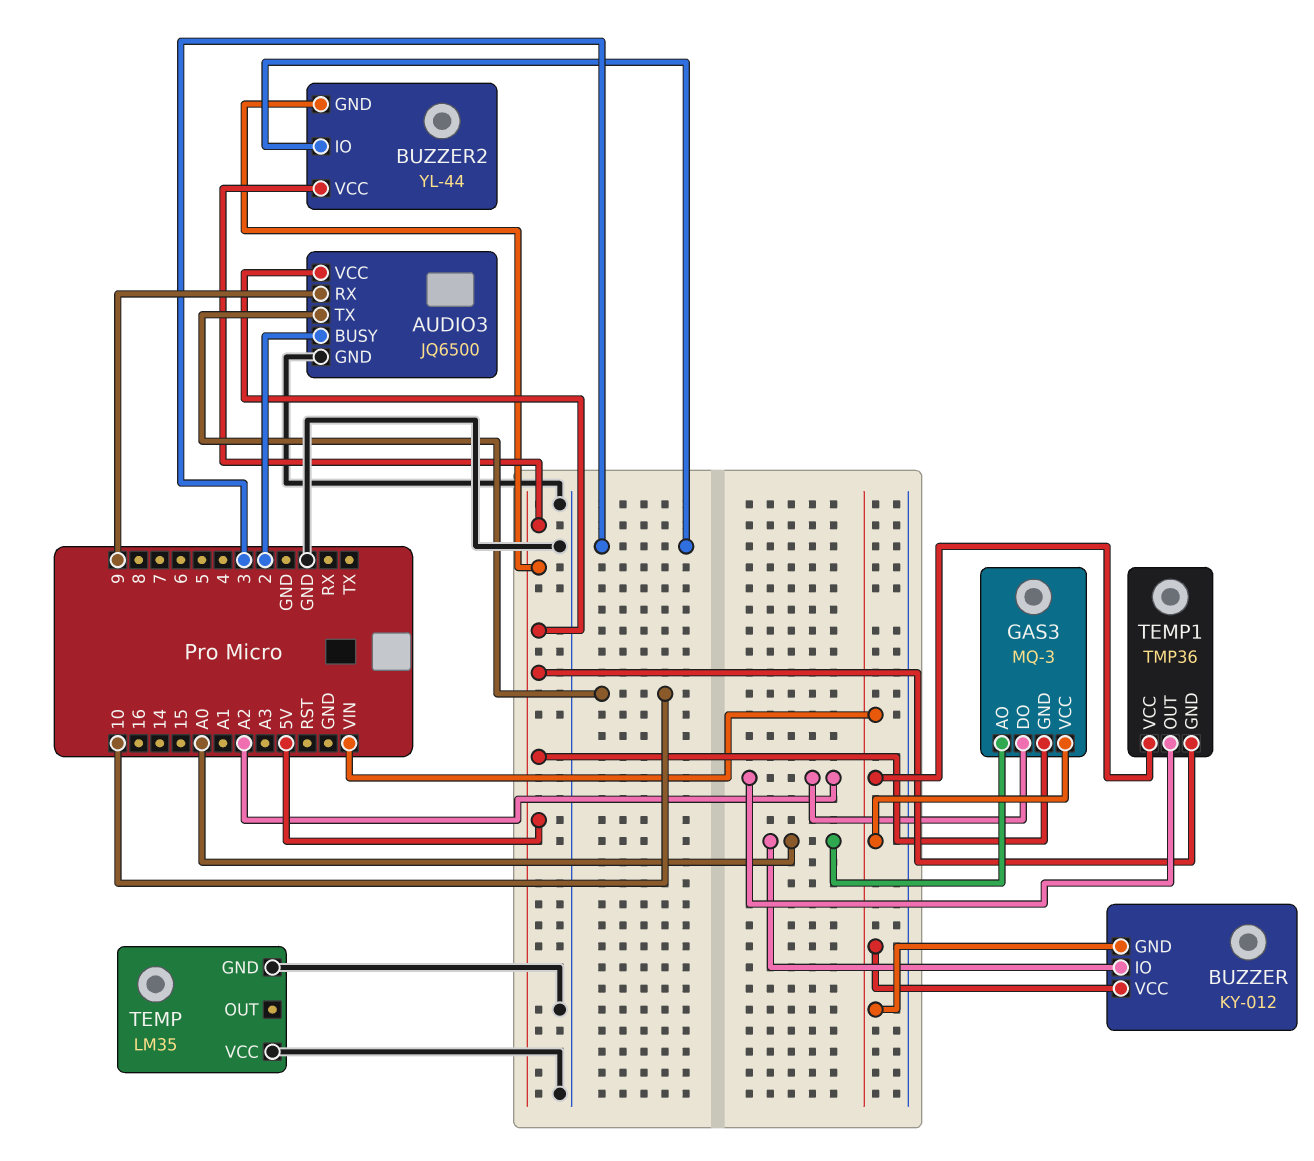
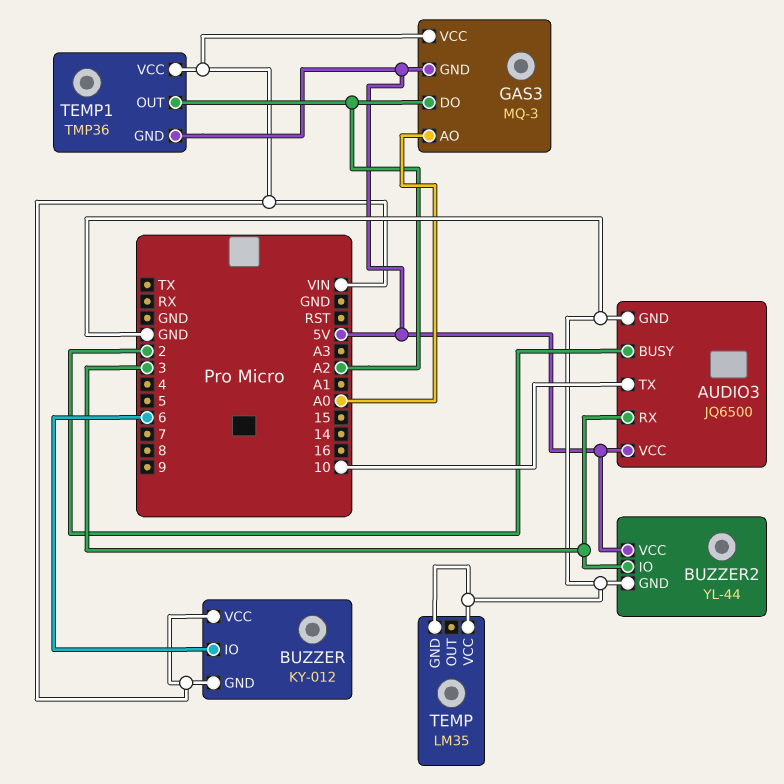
AUDIO3 pin RX: 9 -> 3
BUZZER pin IO: A0 -> 6
BUZZER2 pin GND: 5V -> GND

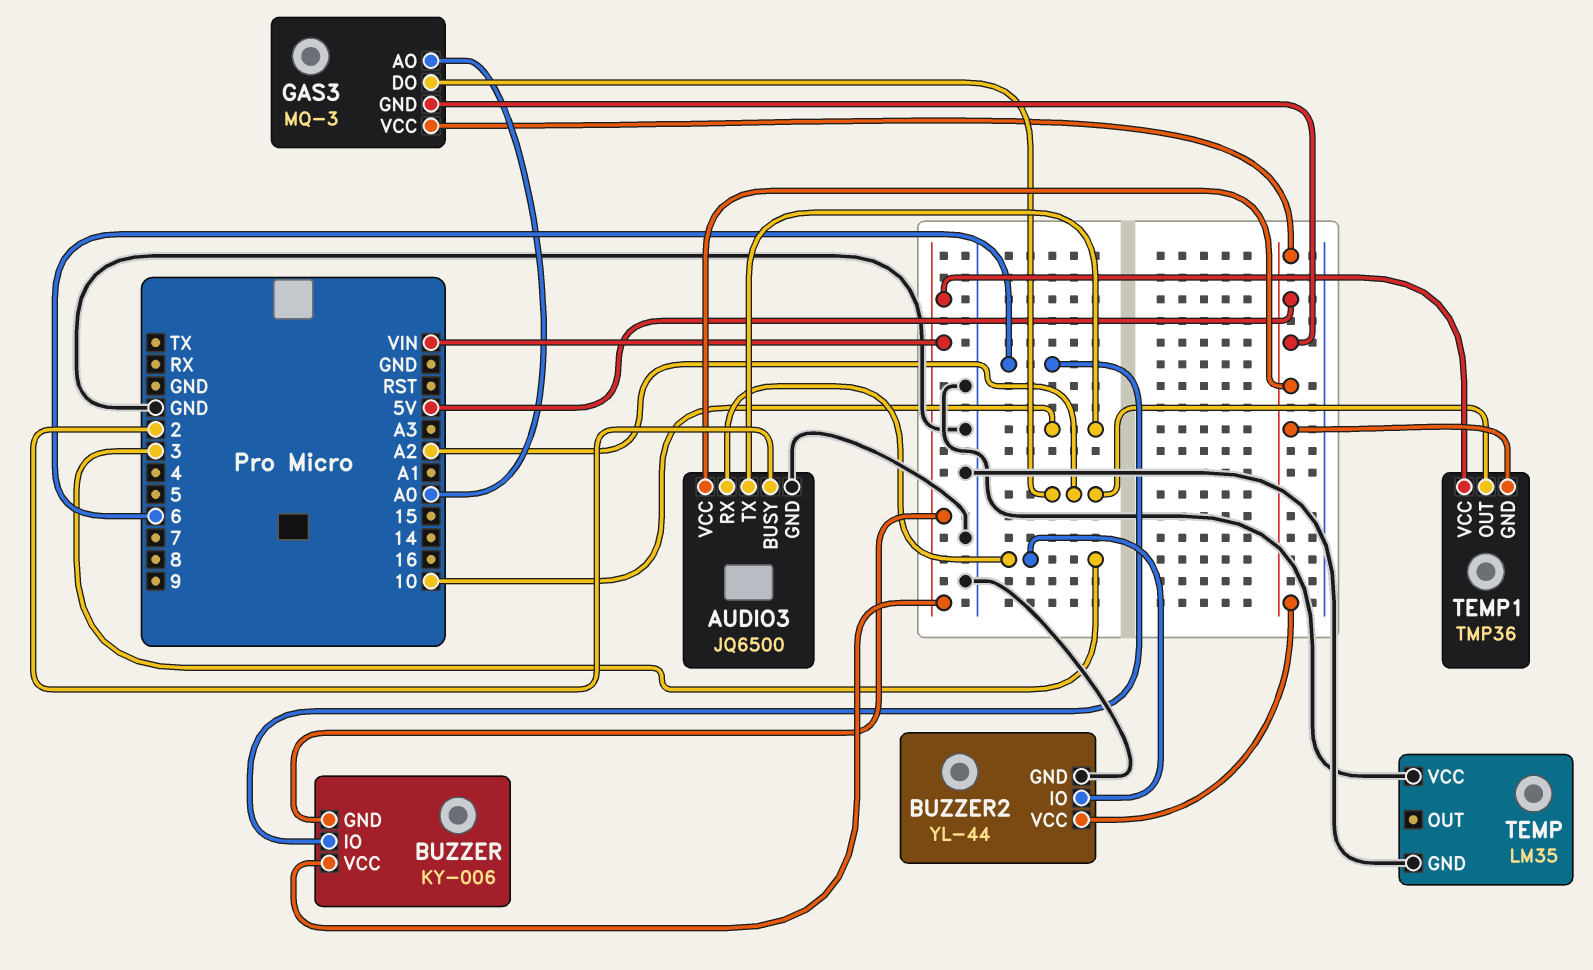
BUZZER: KY-012 -> KY-006
GAS3 pin VCC: VIN -> 5V

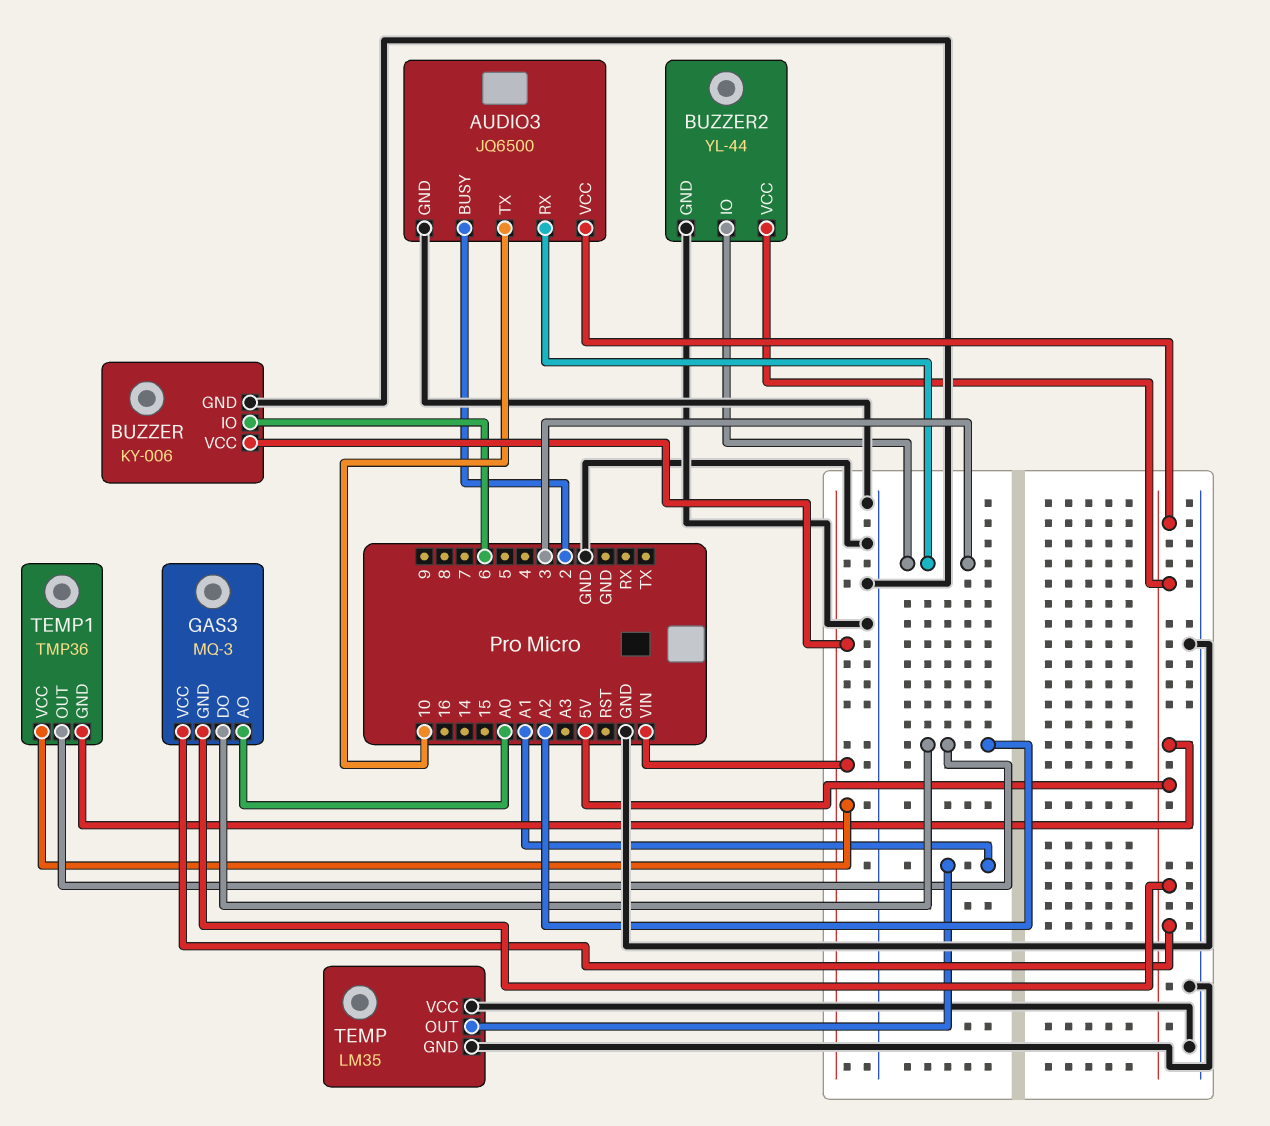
BUZZER pin GND: VIN -> GND
TEMP pin OUT: none -> A1

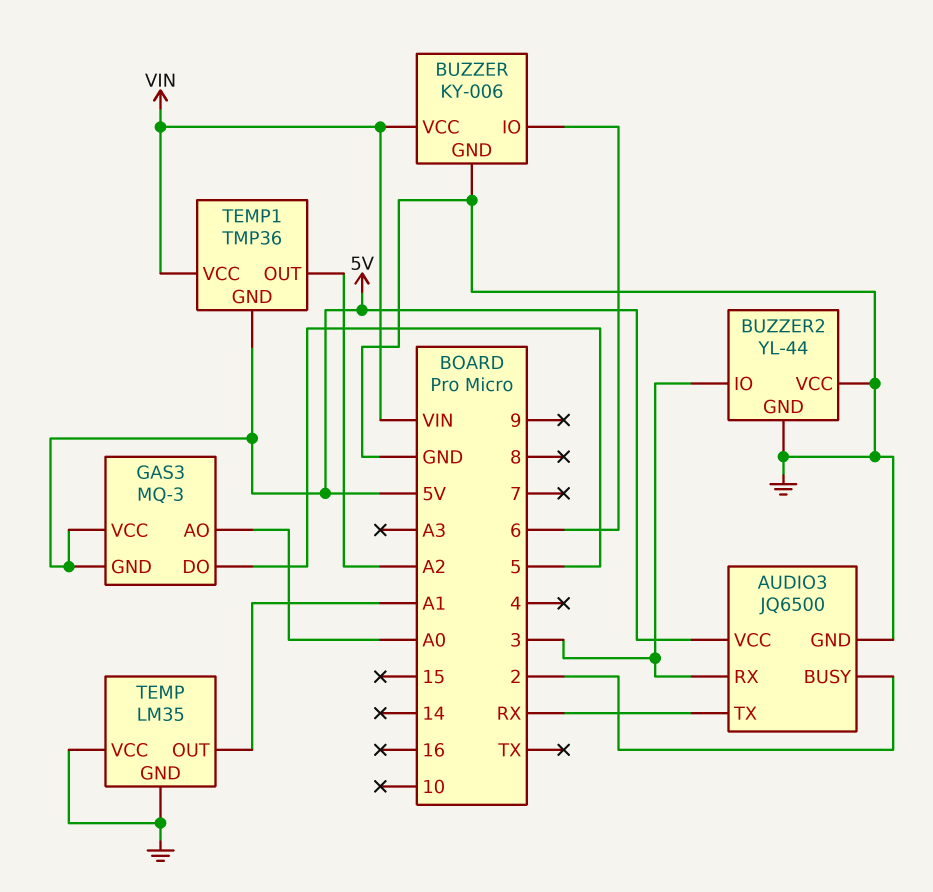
AUDIO3 pin TX: 10 -> RX
BUZZER2 pin VCC: 5V -> GND
GAS3 pin DO: A2 -> 5

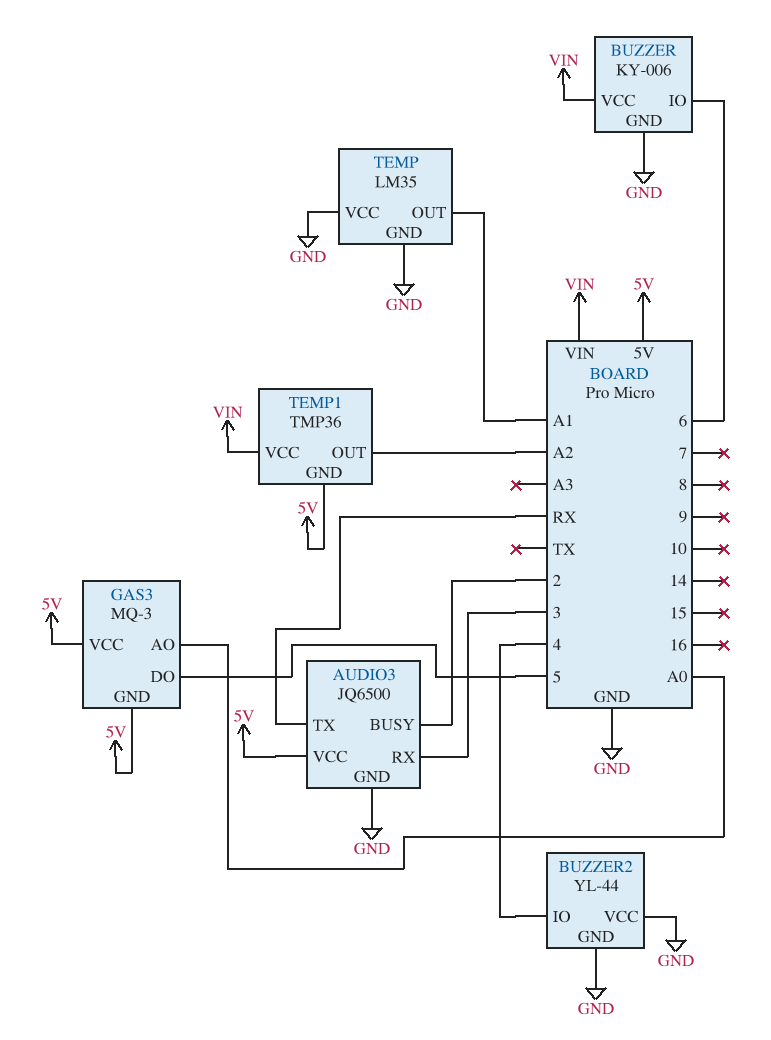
BUZZER2 pin IO: 3 -> 4

